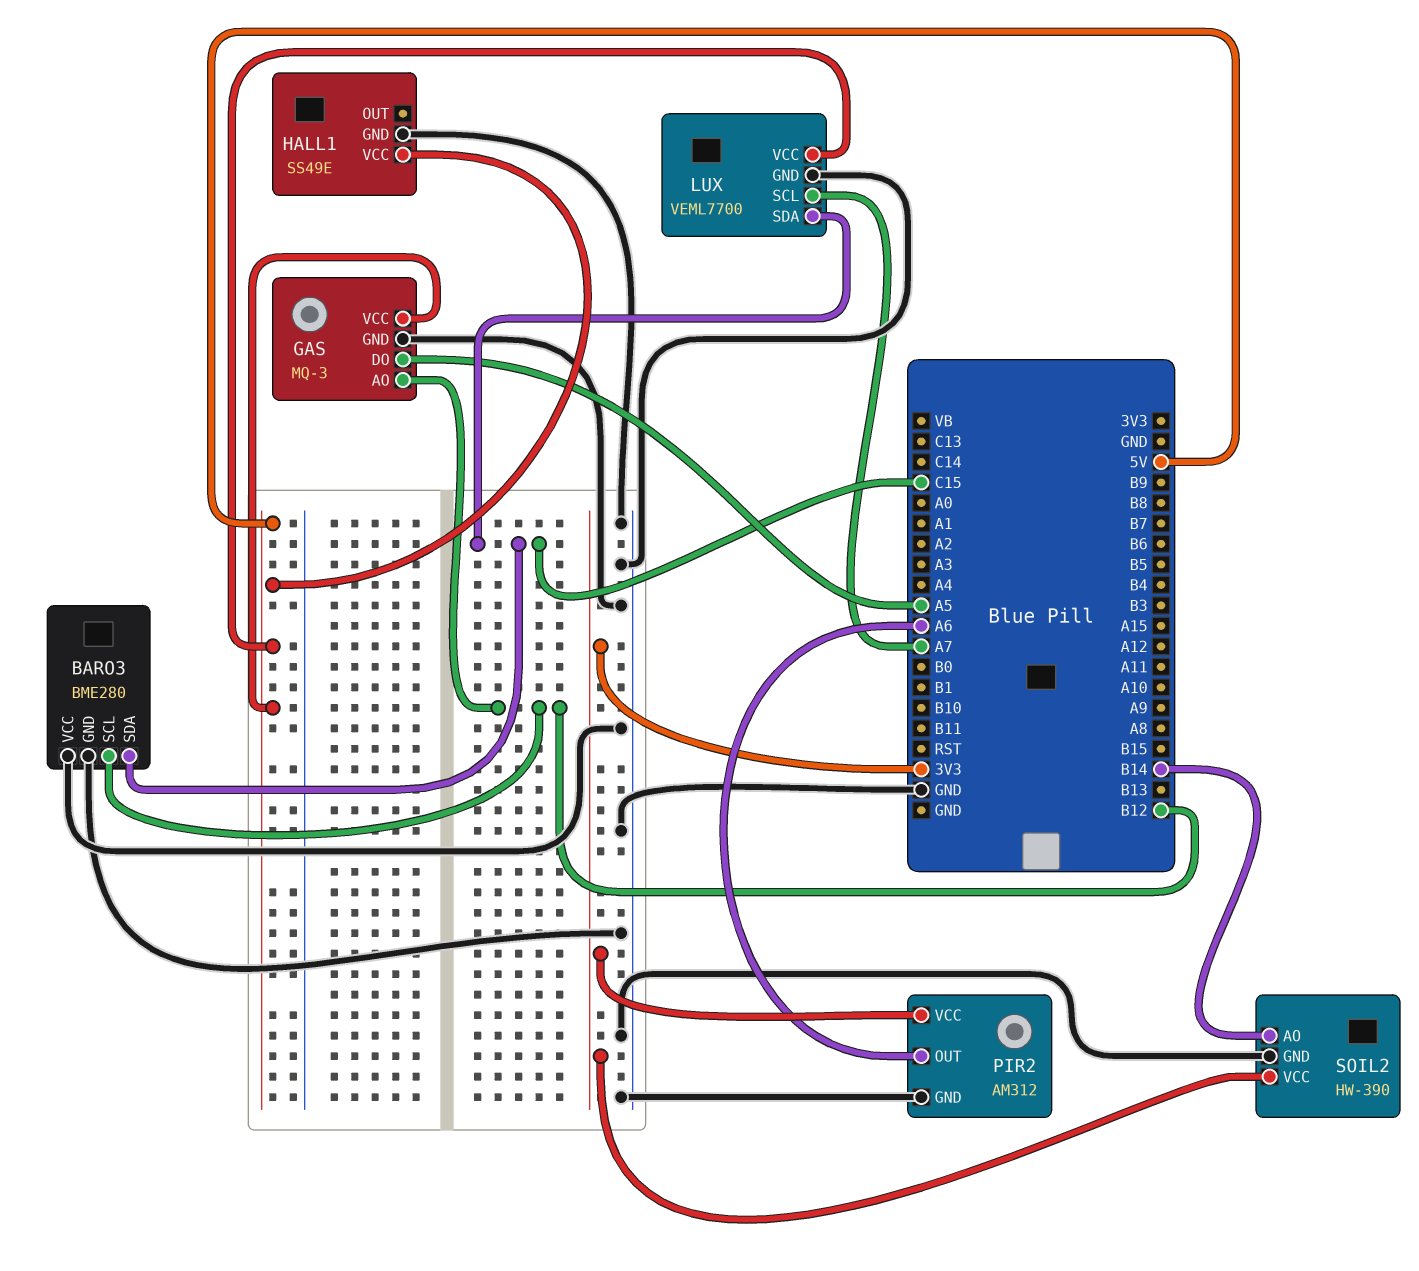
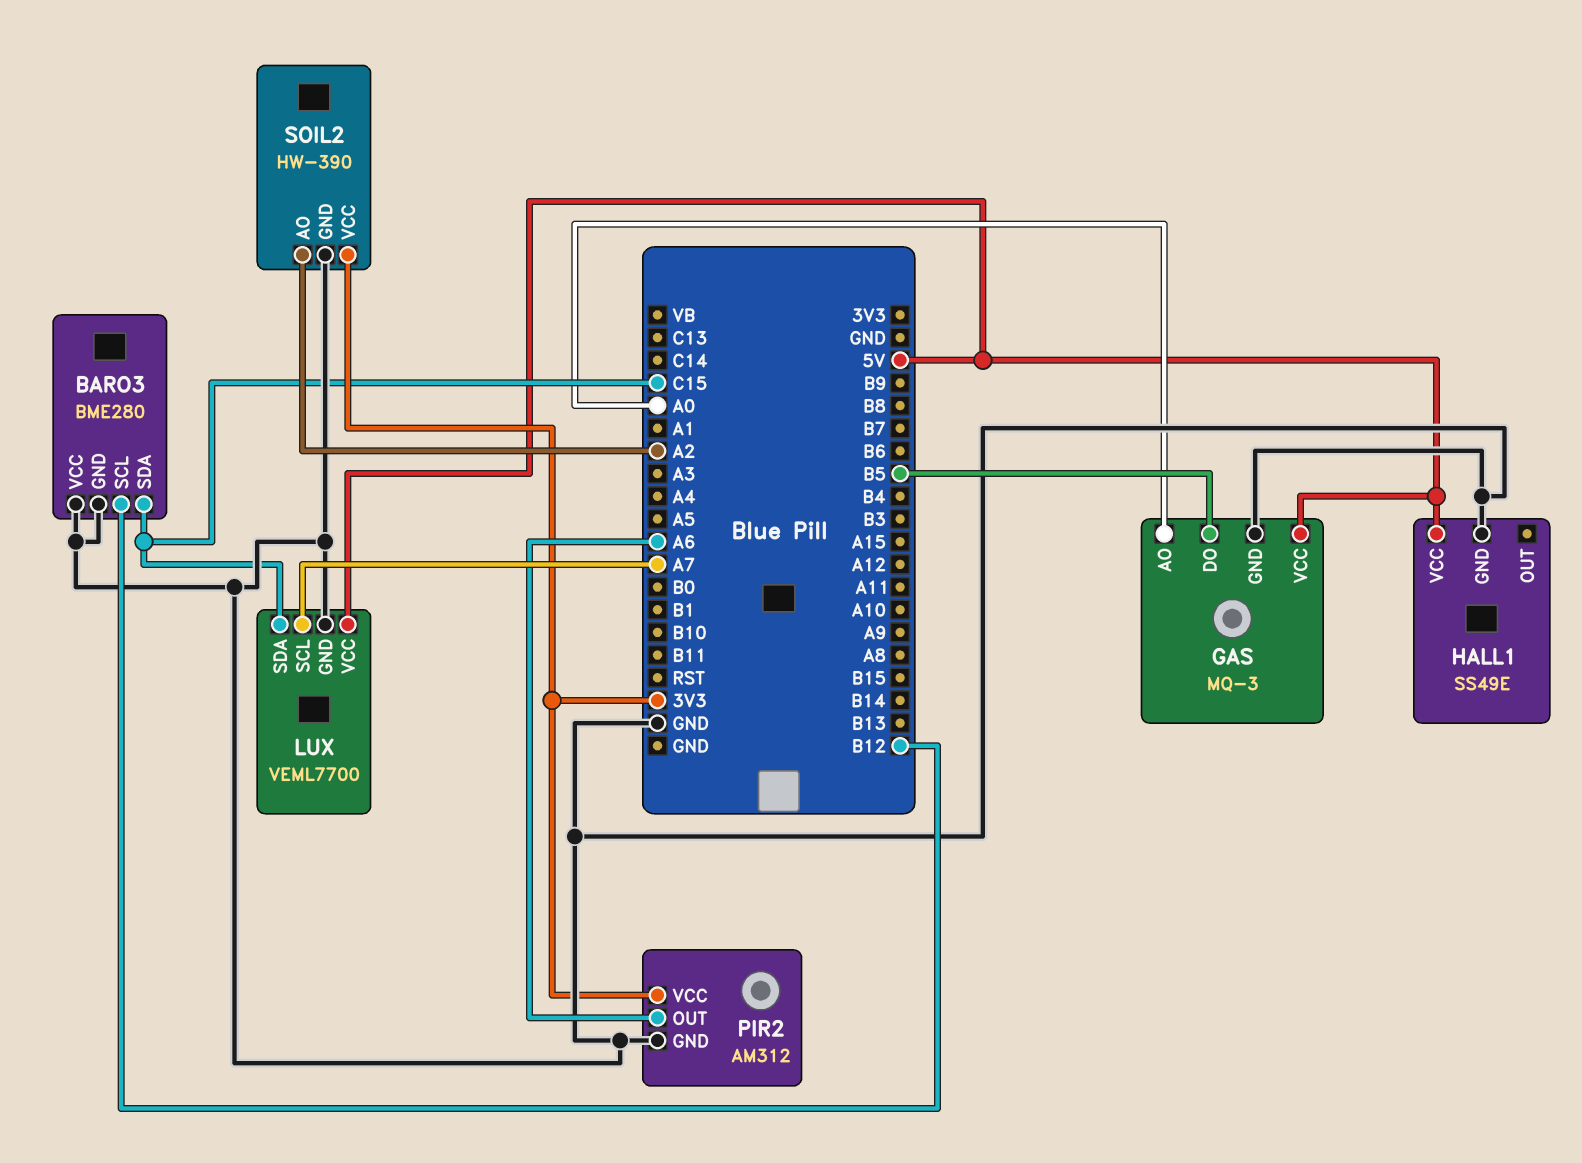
GAS pin AO: B12 -> A0
GAS pin DO: A5 -> B5
SOIL2 pin AO: B14 -> A2

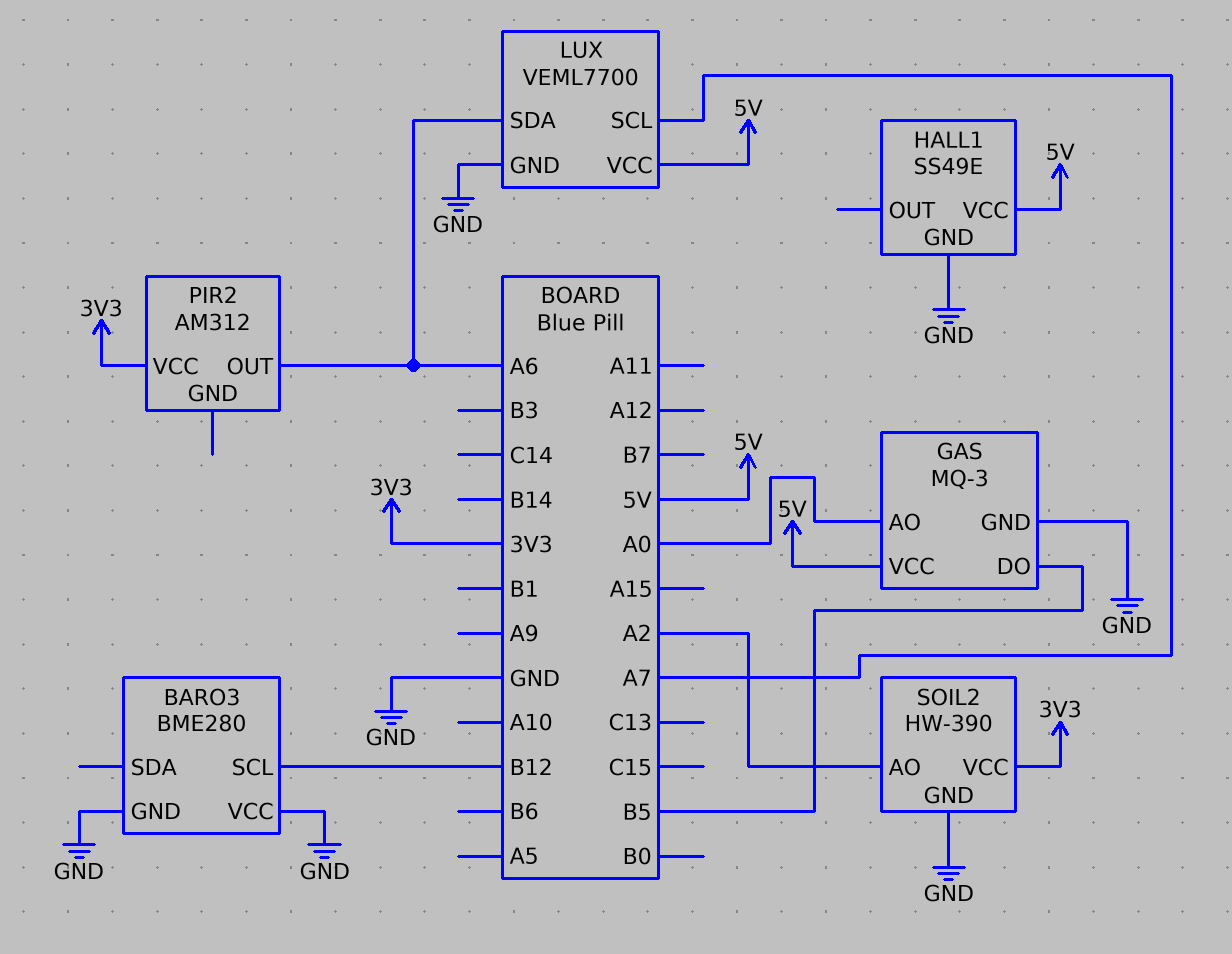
BARO3 pin SDA: C15 -> none
LUX pin SDA: C15 -> A6
PIR2 pin GND: GND -> none

